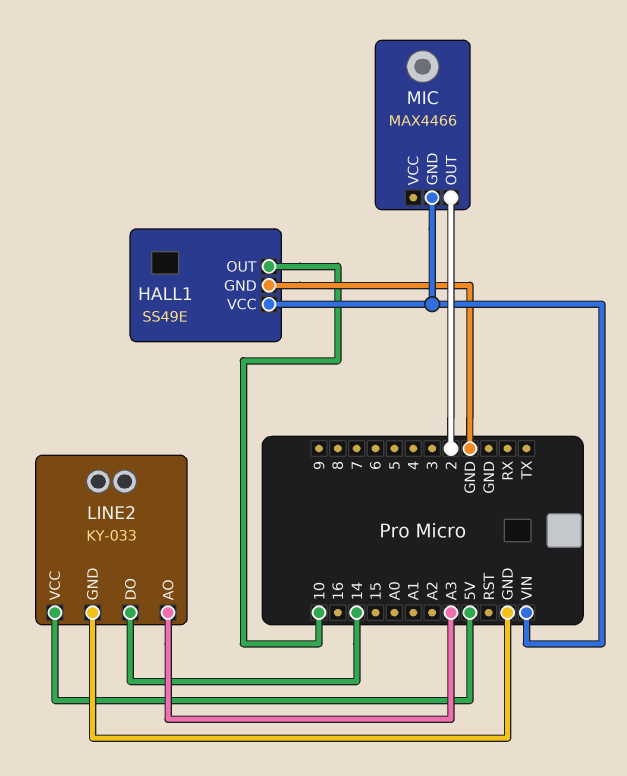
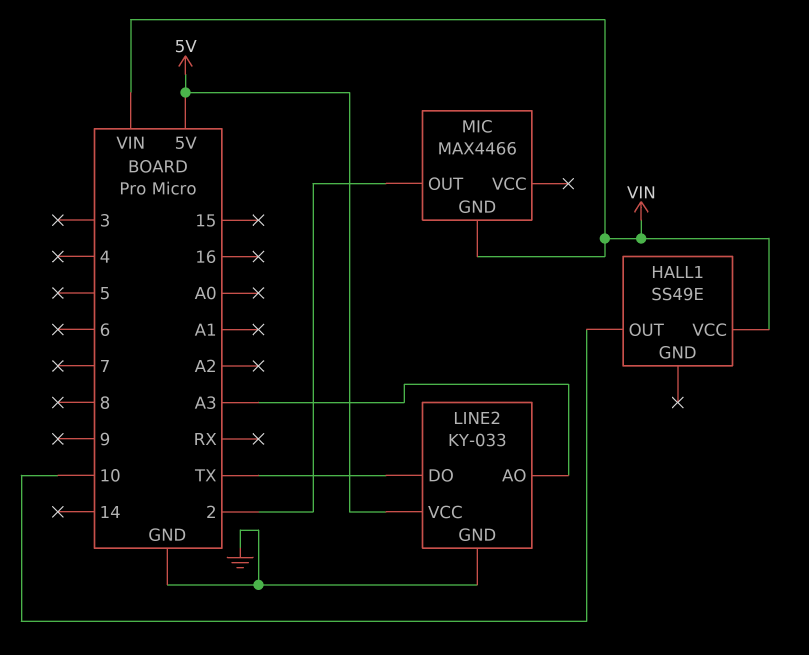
HALL1 pin GND: GND -> none
LINE2 pin DO: 14 -> TX

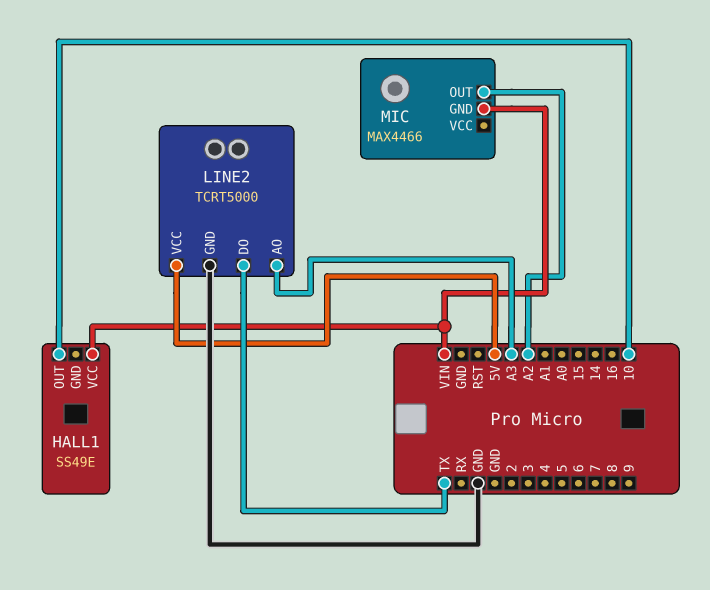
LINE2: KY-033 -> TCRT5000
MIC pin OUT: 2 -> A2

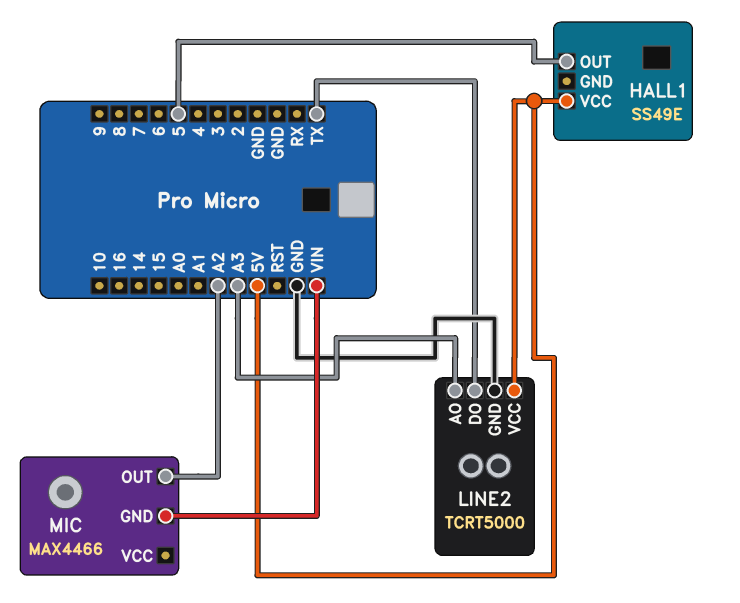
HALL1 pin OUT: 10 -> 5
HALL1 pin VCC: VIN -> 5V

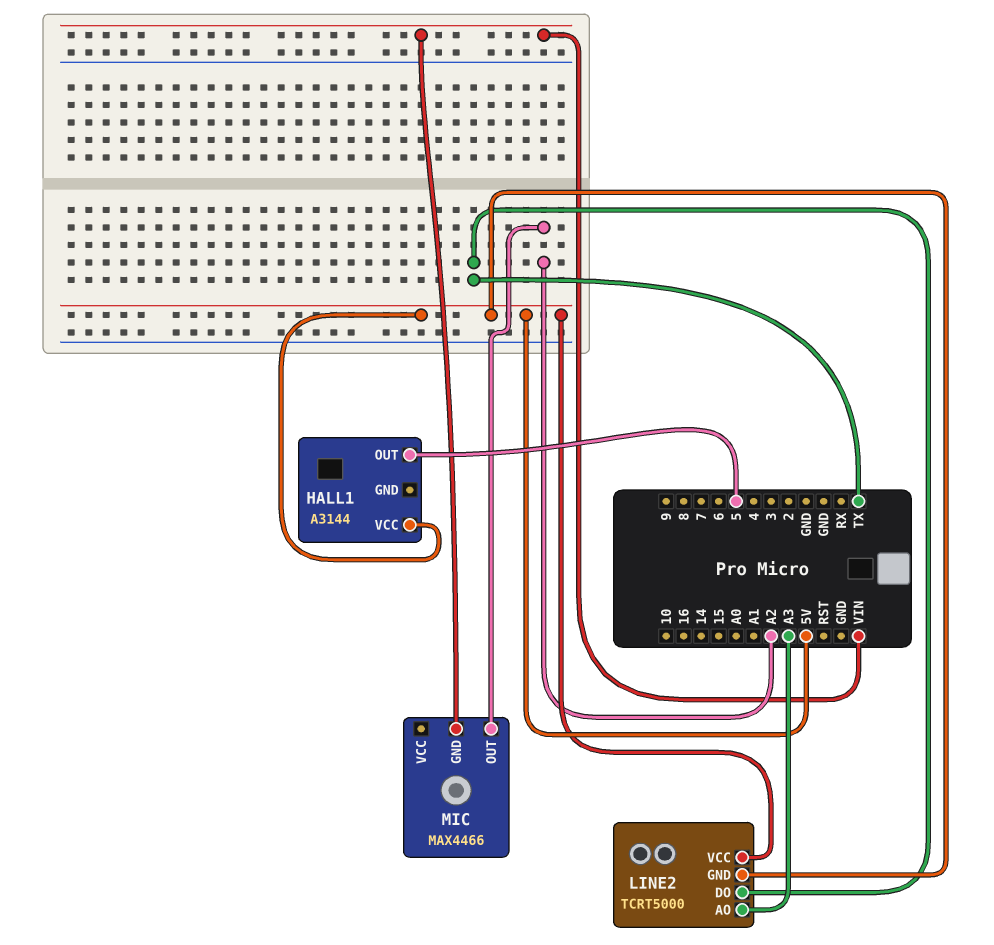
HALL1: SS49E -> A3144
LINE2 pin GND: GND -> 5V

